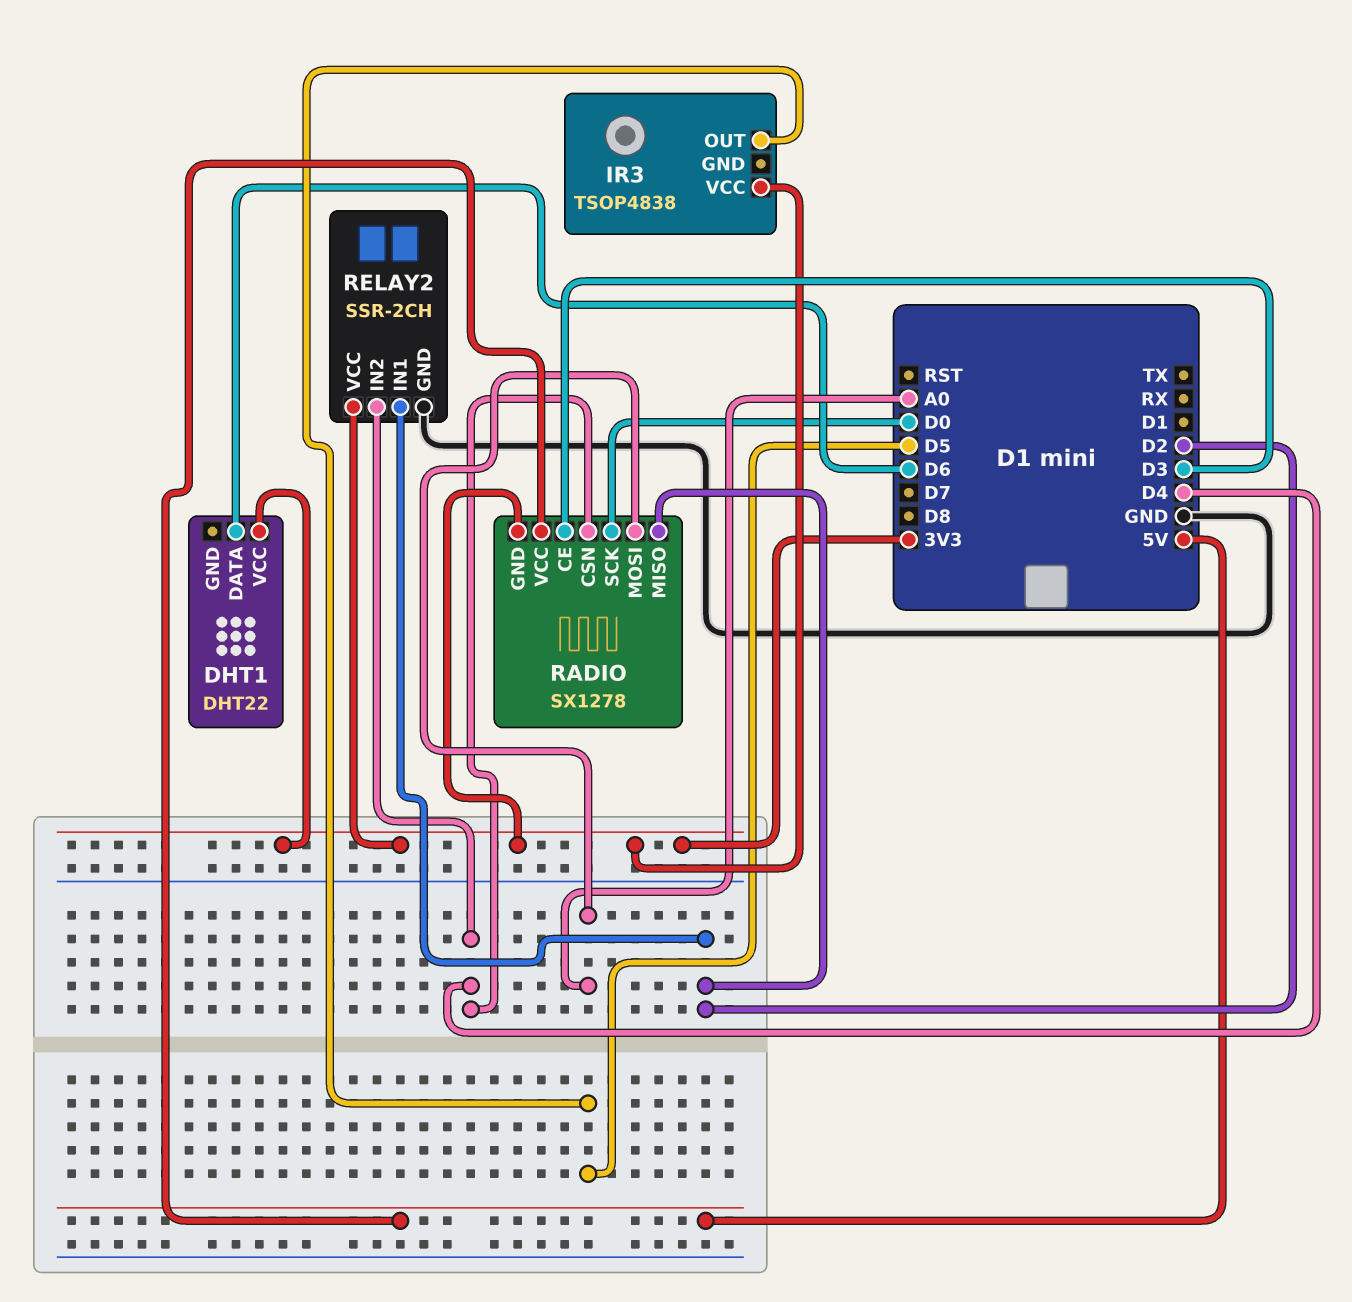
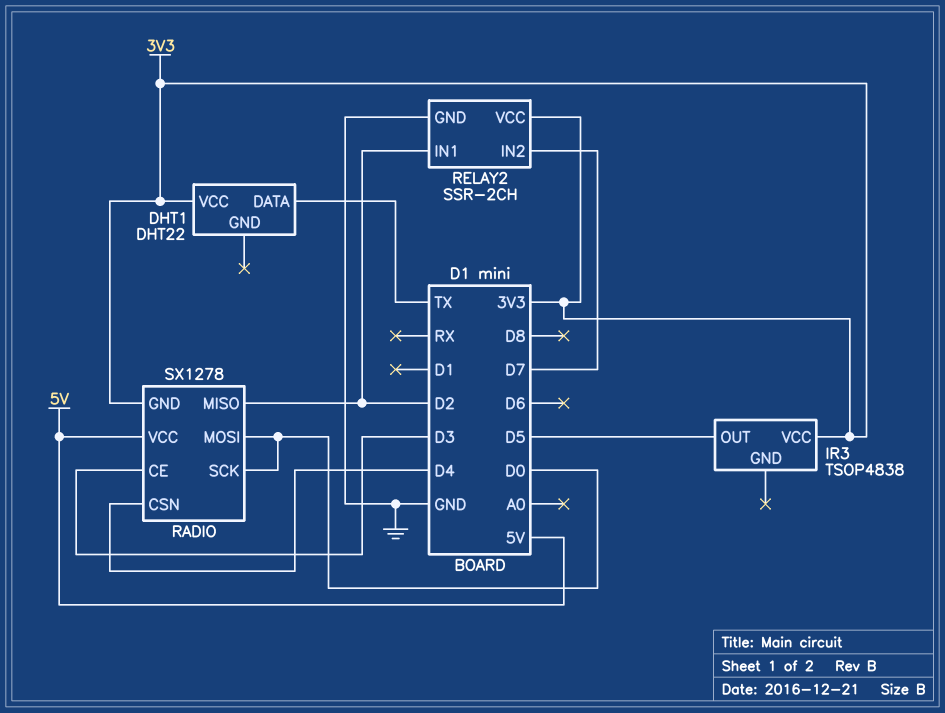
DHT1 pin DATA: D6 -> TX
RADIO pin MOSI: A0 -> D0
RELAY2 pin IN2: D4 -> D7

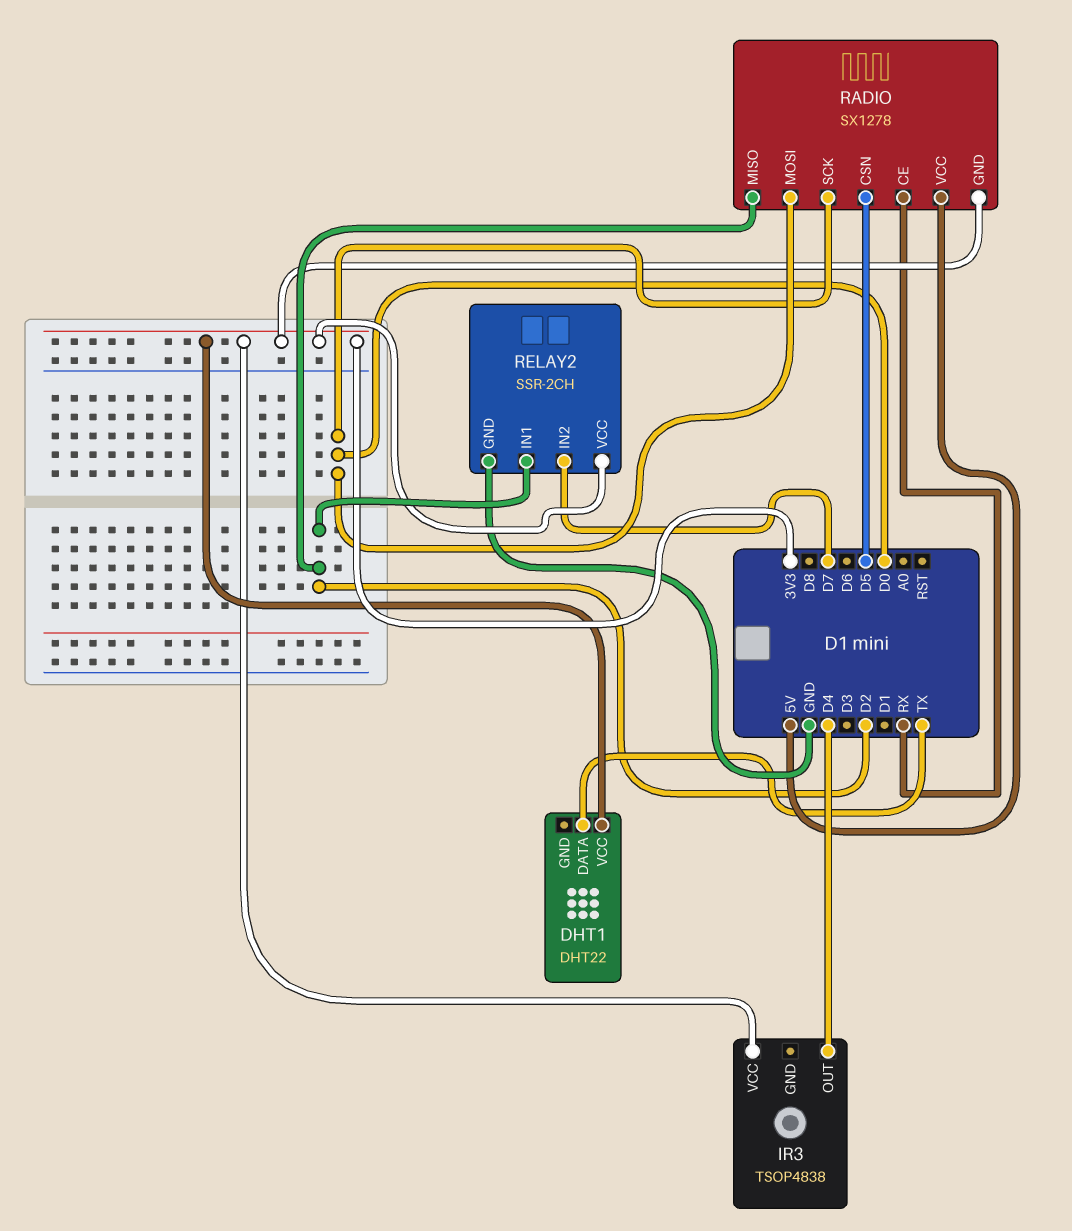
IR3 pin OUT: D5 -> D4
RADIO pin CE: D3 -> RX
RADIO pin CSN: D4 -> D5

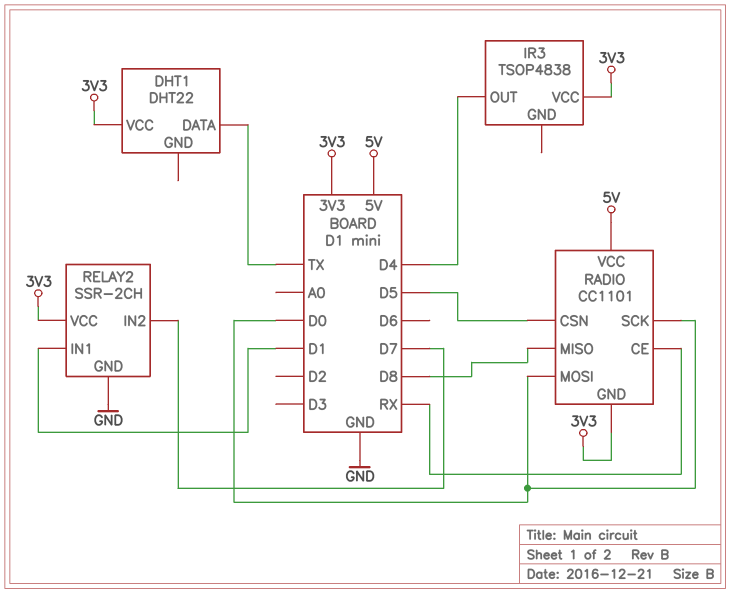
RADIO: SX1278 -> CC1101
RADIO pin MISO: D2 -> D8
RELAY2 pin IN1: D2 -> D1

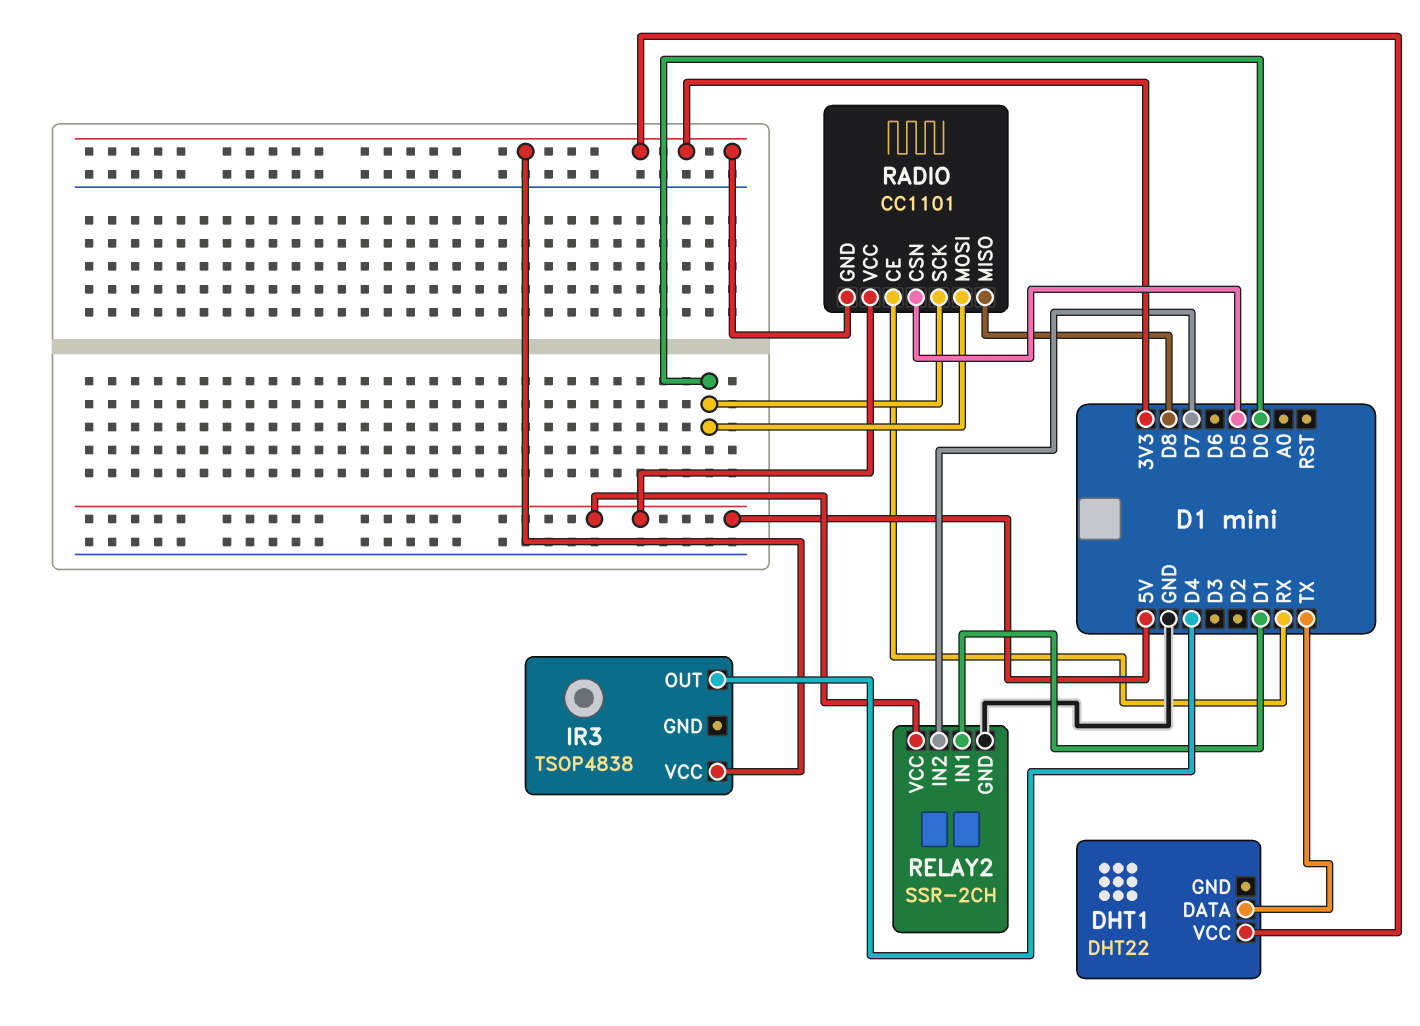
RELAY2 pin VCC: 3V3 -> 5V

